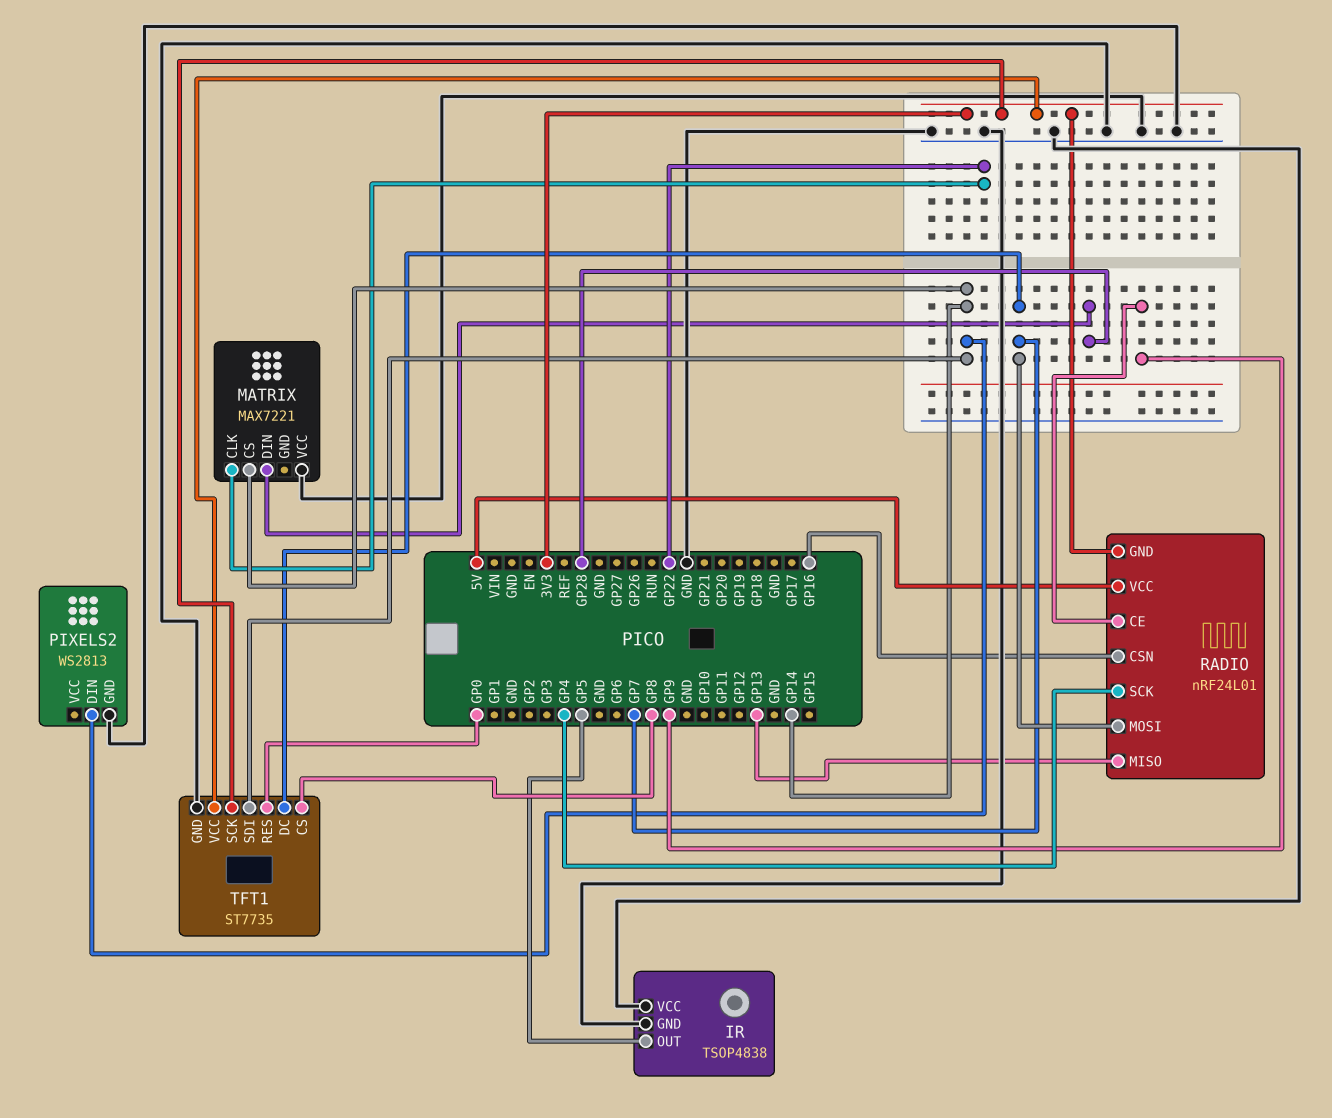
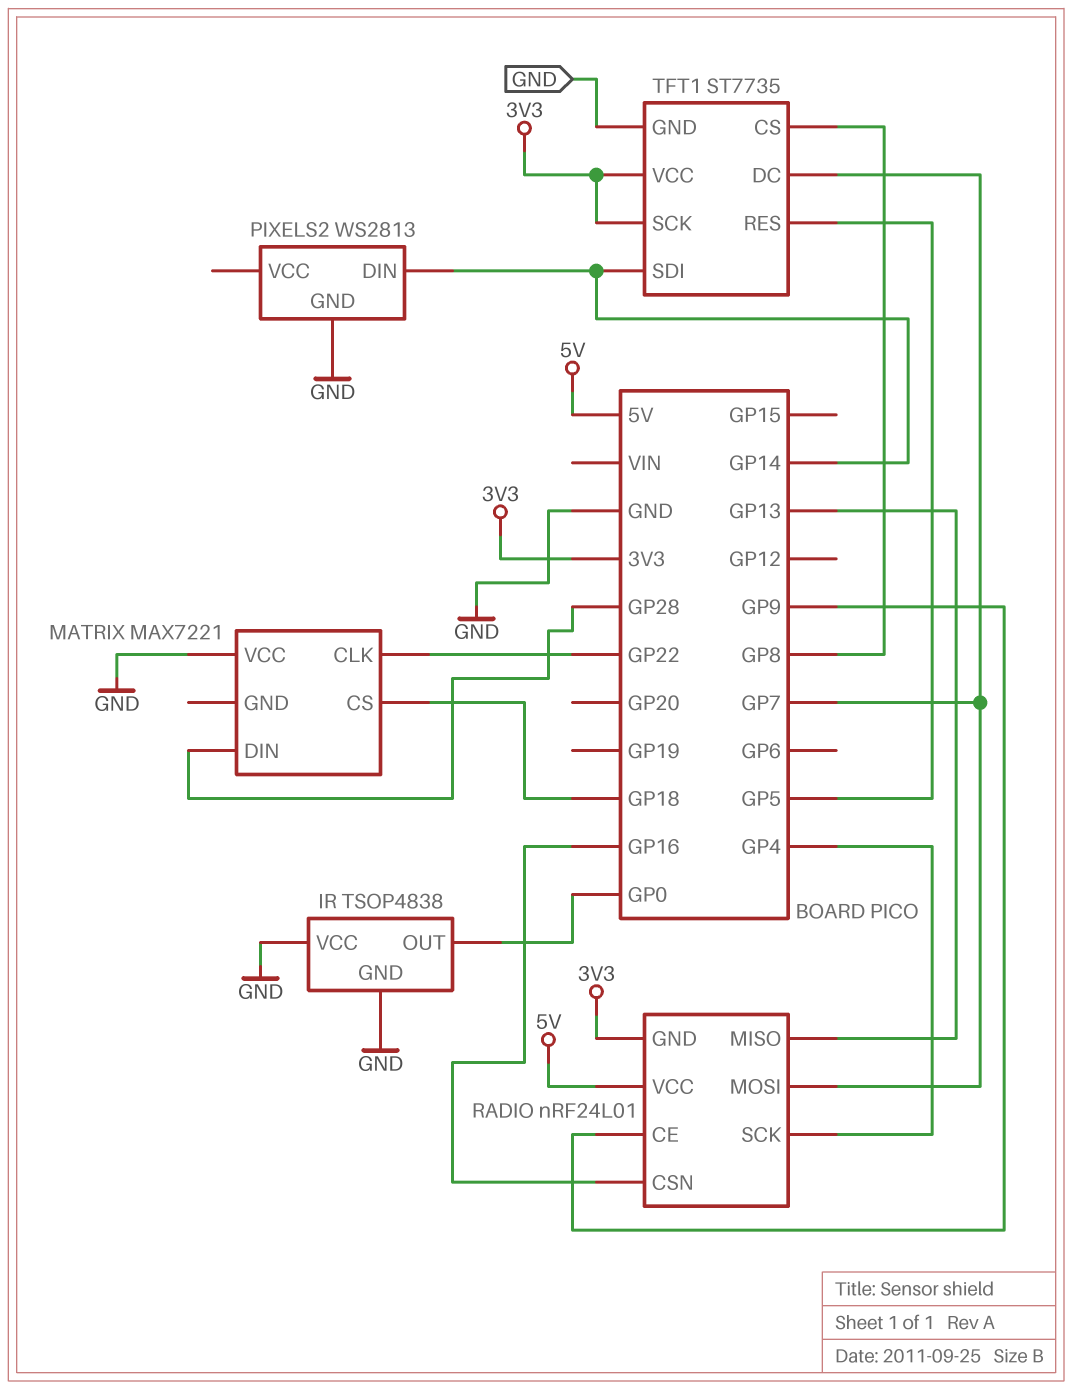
IR pin OUT: GP5 -> GP0
MATRIX pin CS: GP14 -> GP18
TFT1 pin RES: GP0 -> GP5

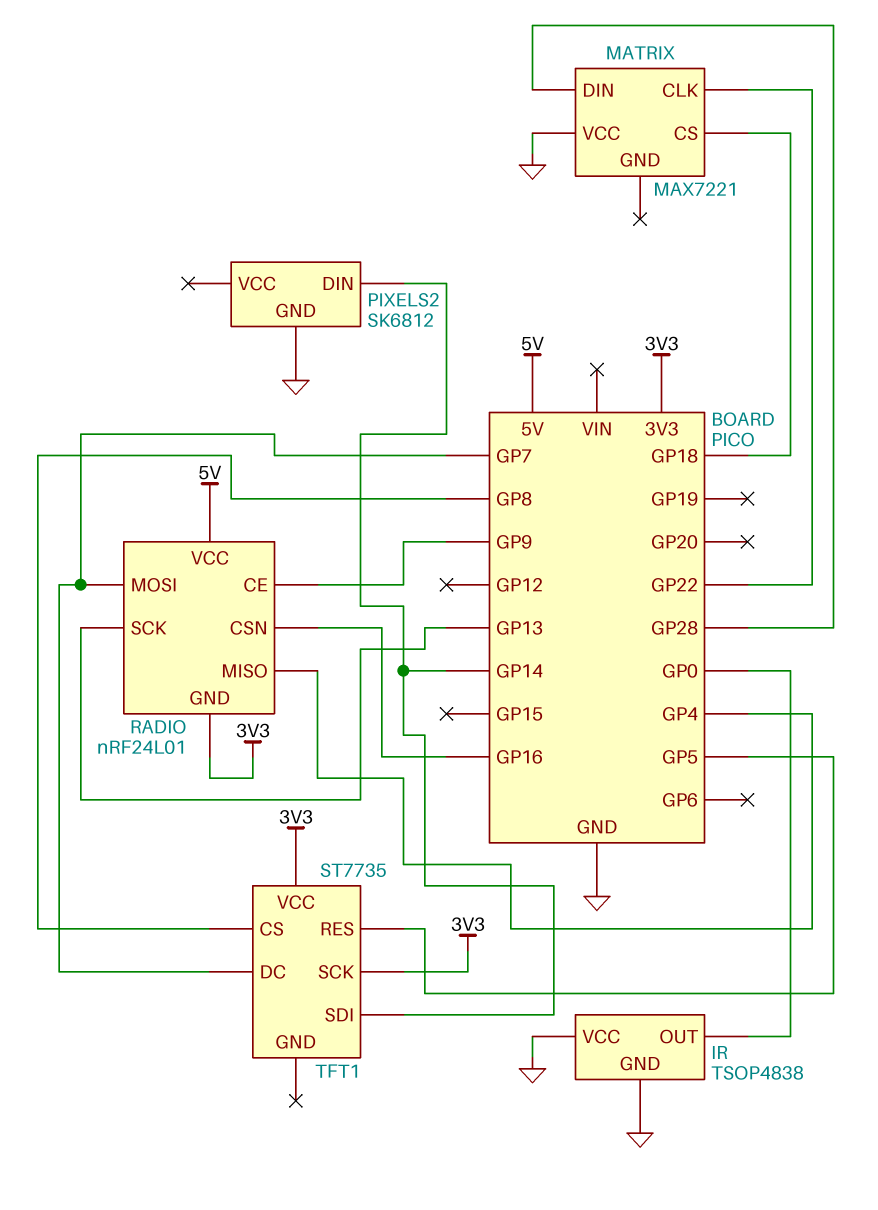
PIXELS2: WS2813 -> SK6812
RADIO pin MISO: GP13 -> GP4
RADIO pin SCK: GP4 -> GP13
TFT1 pin GND: GND -> none

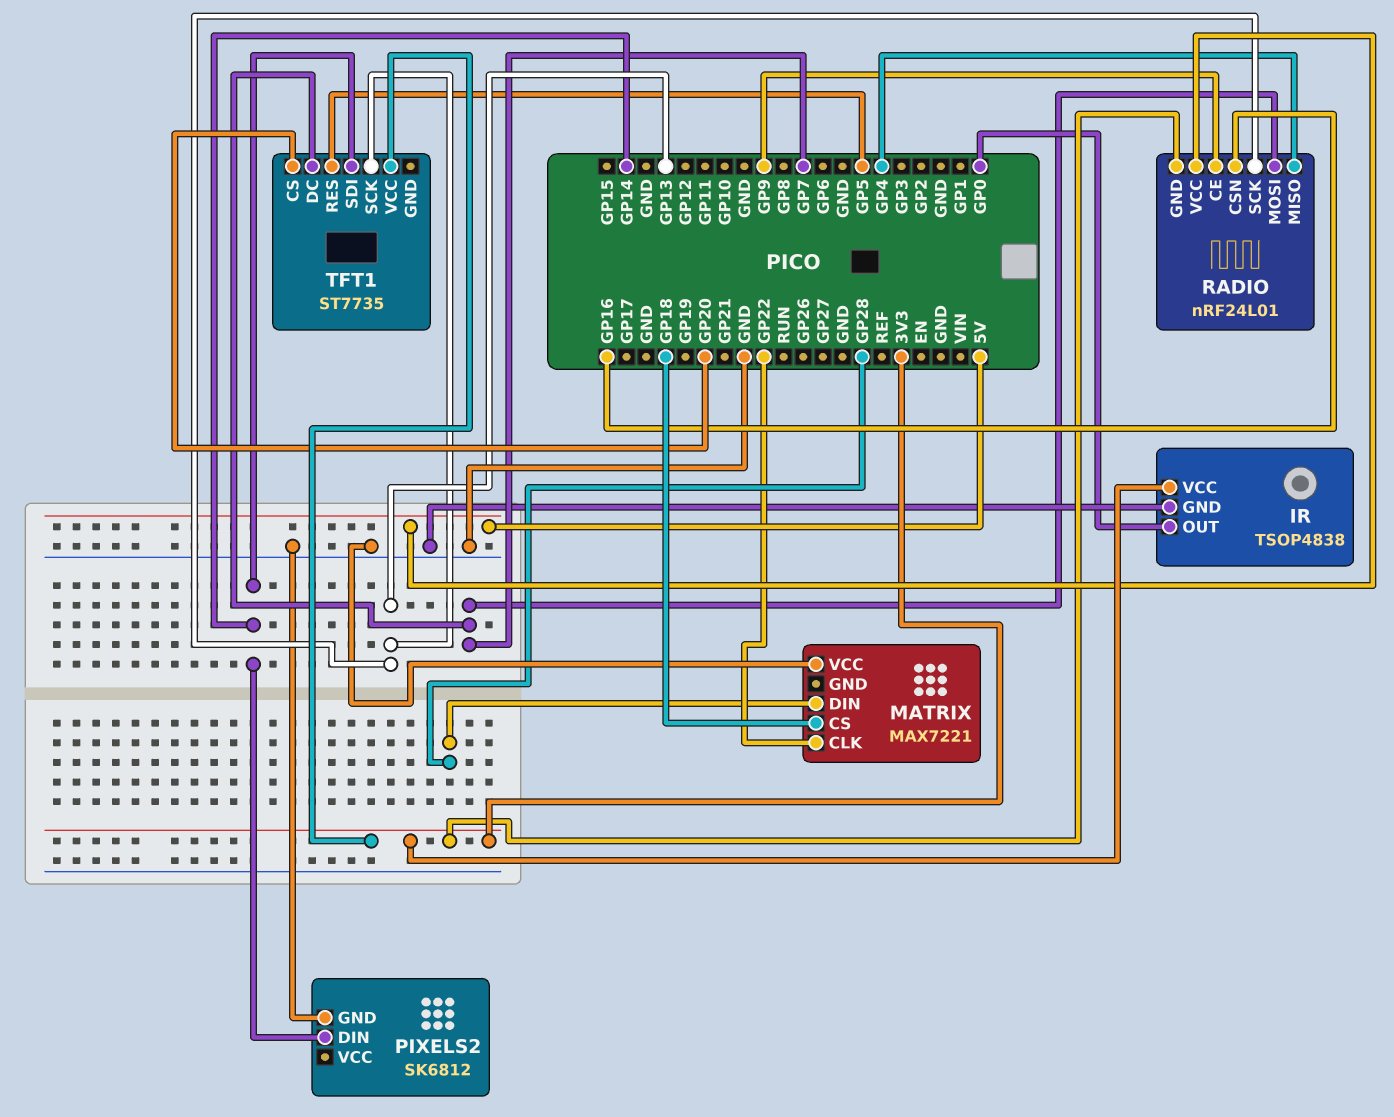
IR pin VCC: GND -> 3V3
TFT1 pin CS: GP8 -> GP20
TFT1 pin SCK: 3V3 -> GP13

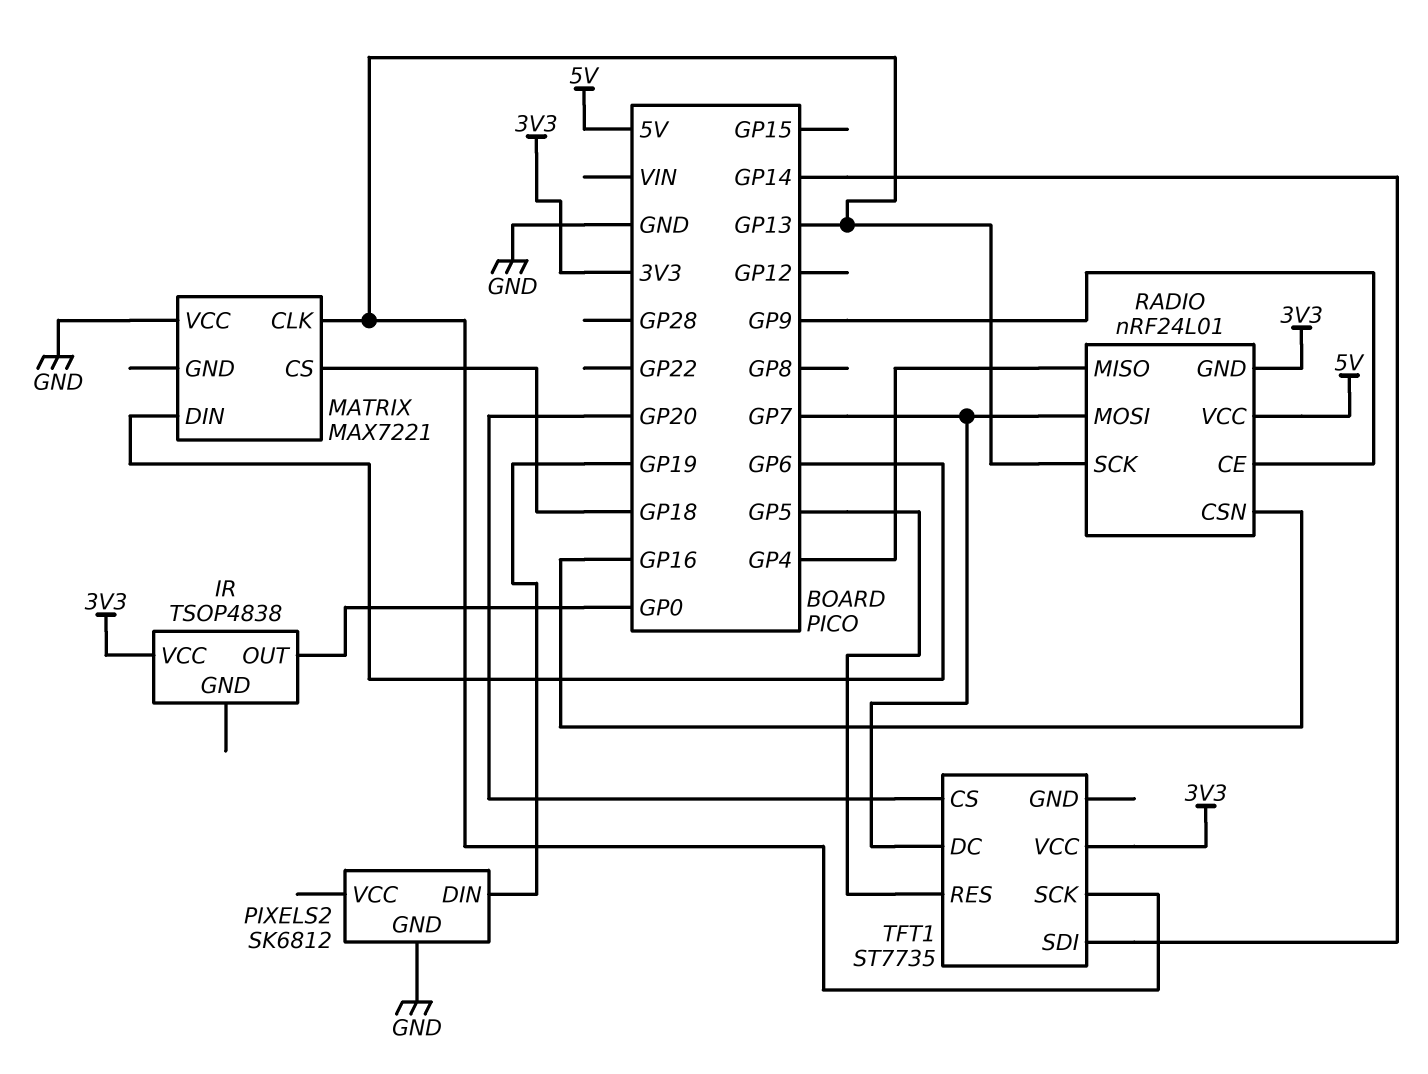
IR pin GND: GND -> none
MATRIX pin CLK: GP22 -> GP13
MATRIX pin DIN: GP28 -> GP6
PIXELS2 pin DIN: GP14 -> GP19

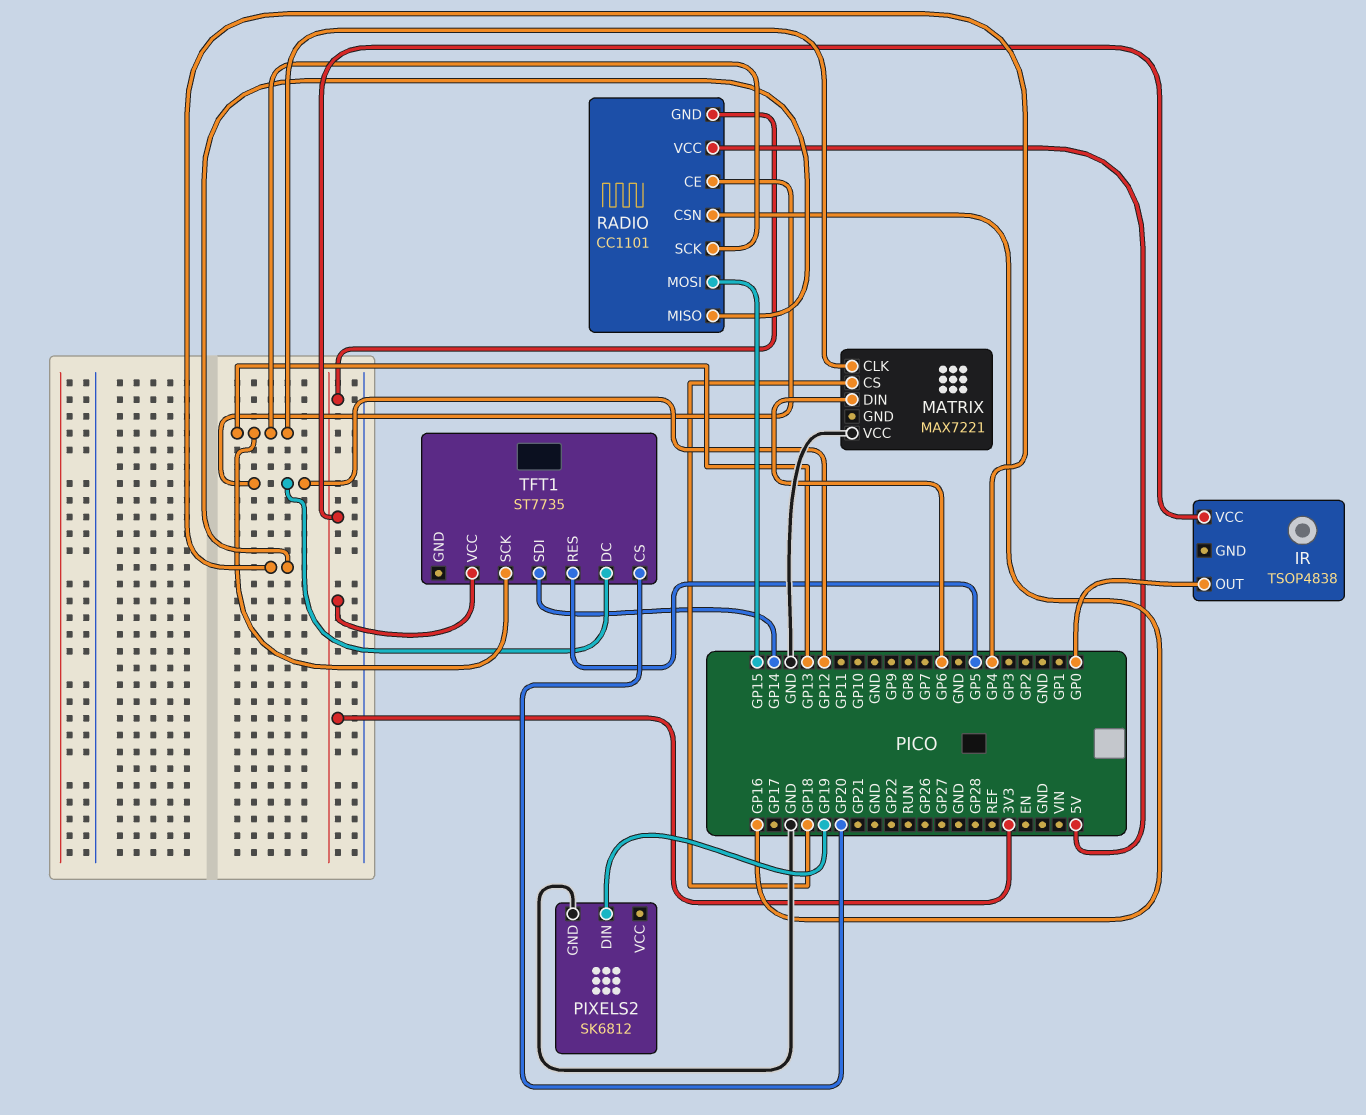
RADIO: nRF24L01 -> CC1101
RADIO pin CE: GP9 -> GP12
RADIO pin MOSI: GP7 -> GP15
TFT1 pin DC: GP7 -> GP12

